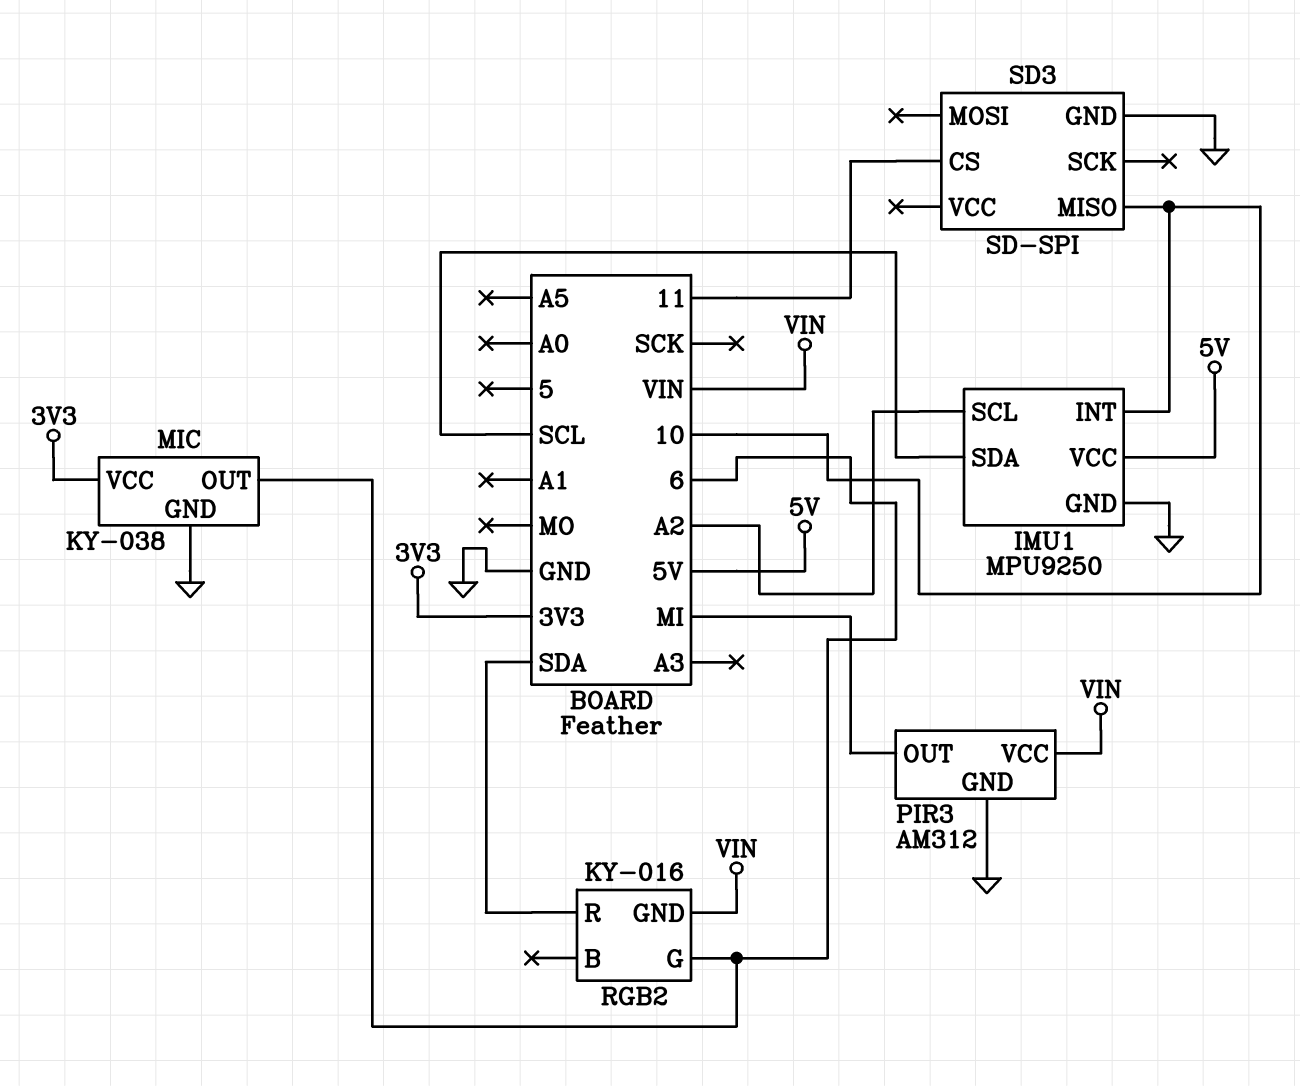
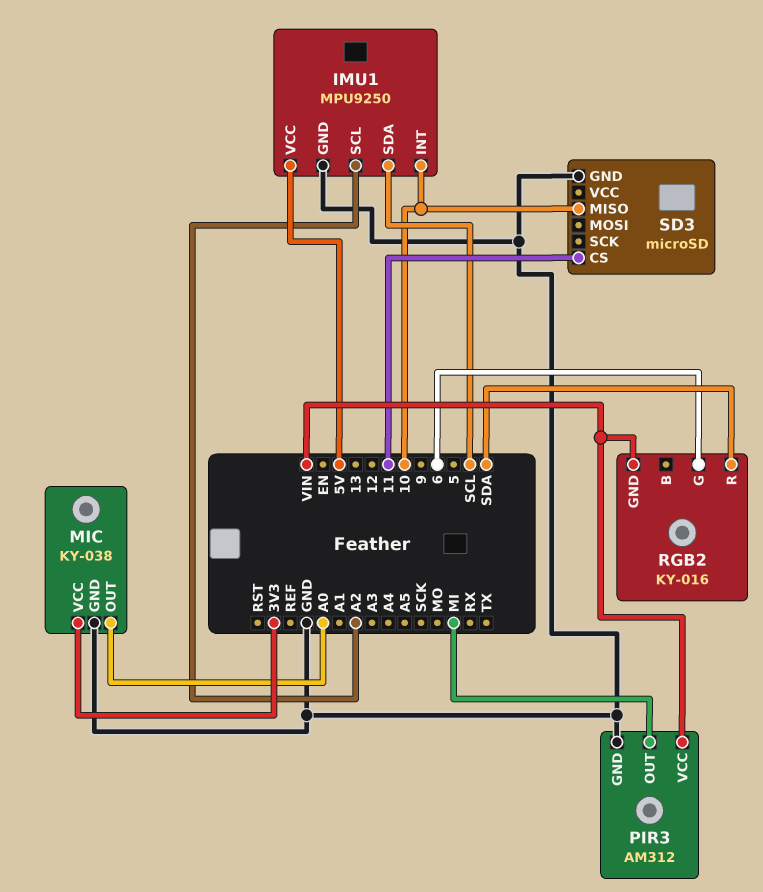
MIC pin OUT: 6 -> A0
SD3: SD-SPI -> microSD

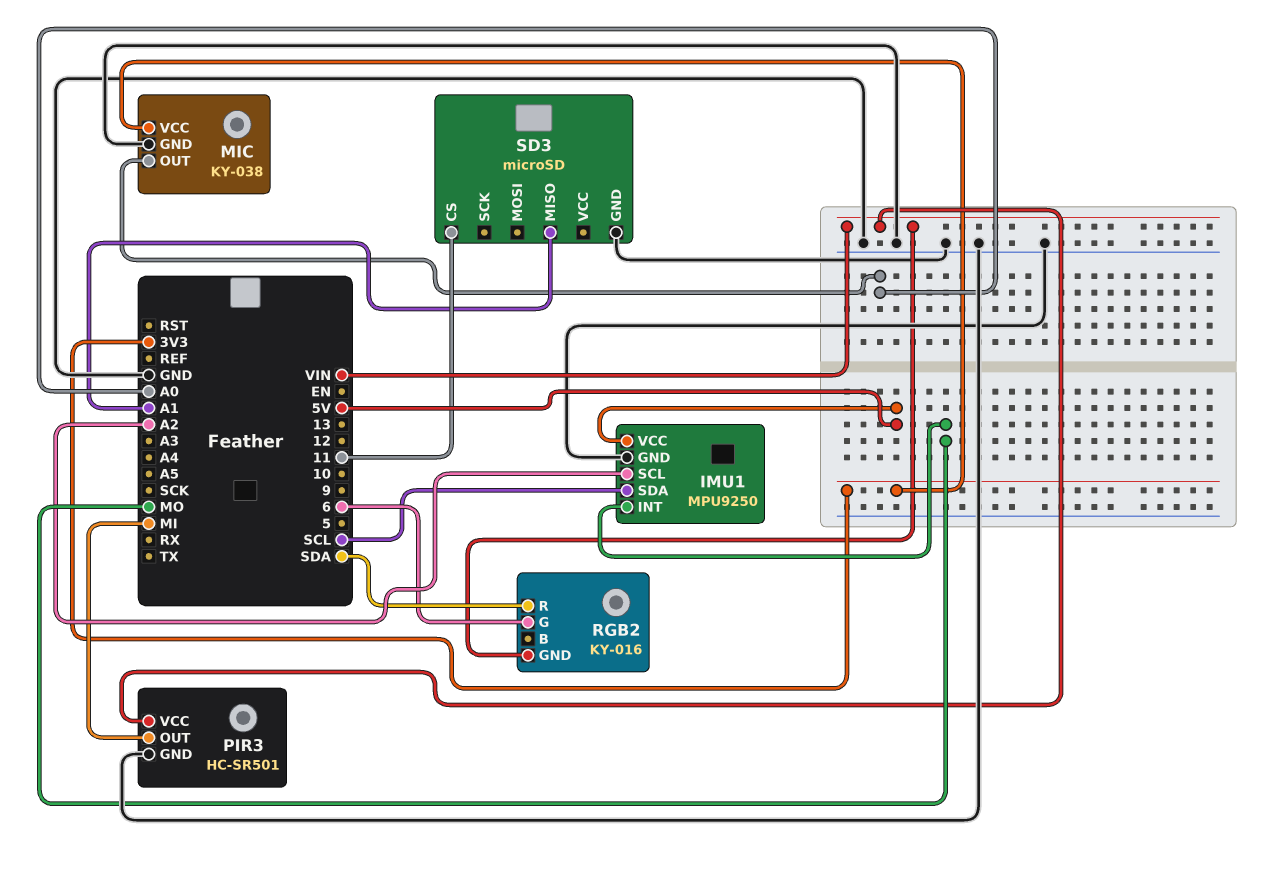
IMU1 pin INT: 10 -> MO
PIR3: AM312 -> HC-SR501
SD3 pin MISO: 10 -> A1

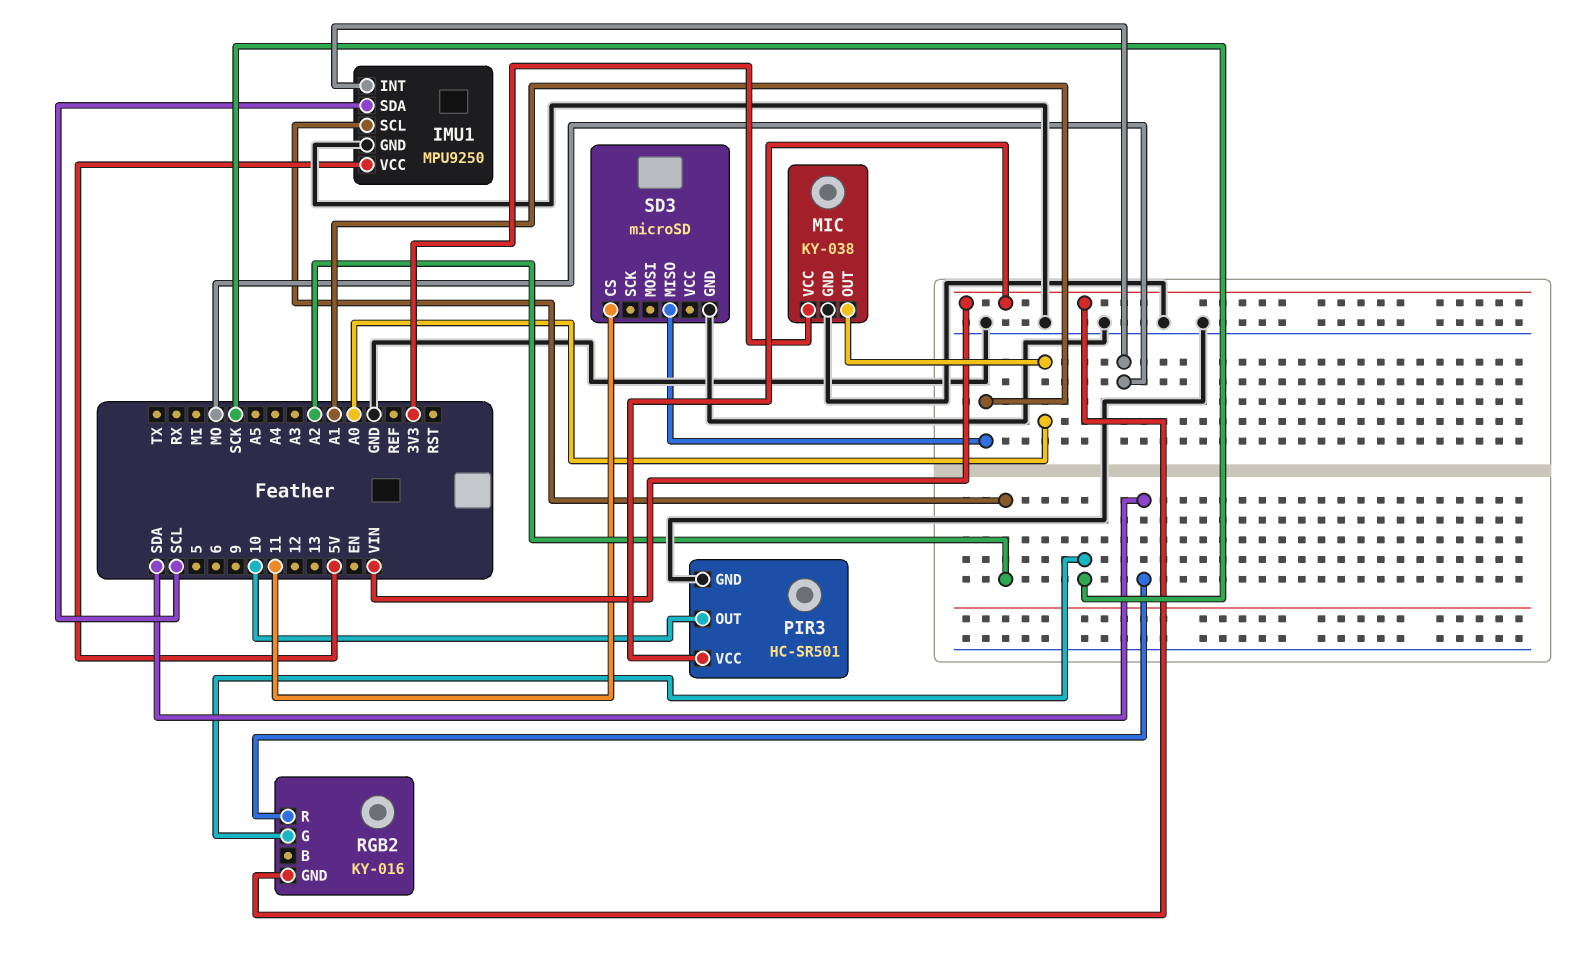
PIR3 pin OUT: MI -> 10
RGB2 pin G: 6 -> SCK

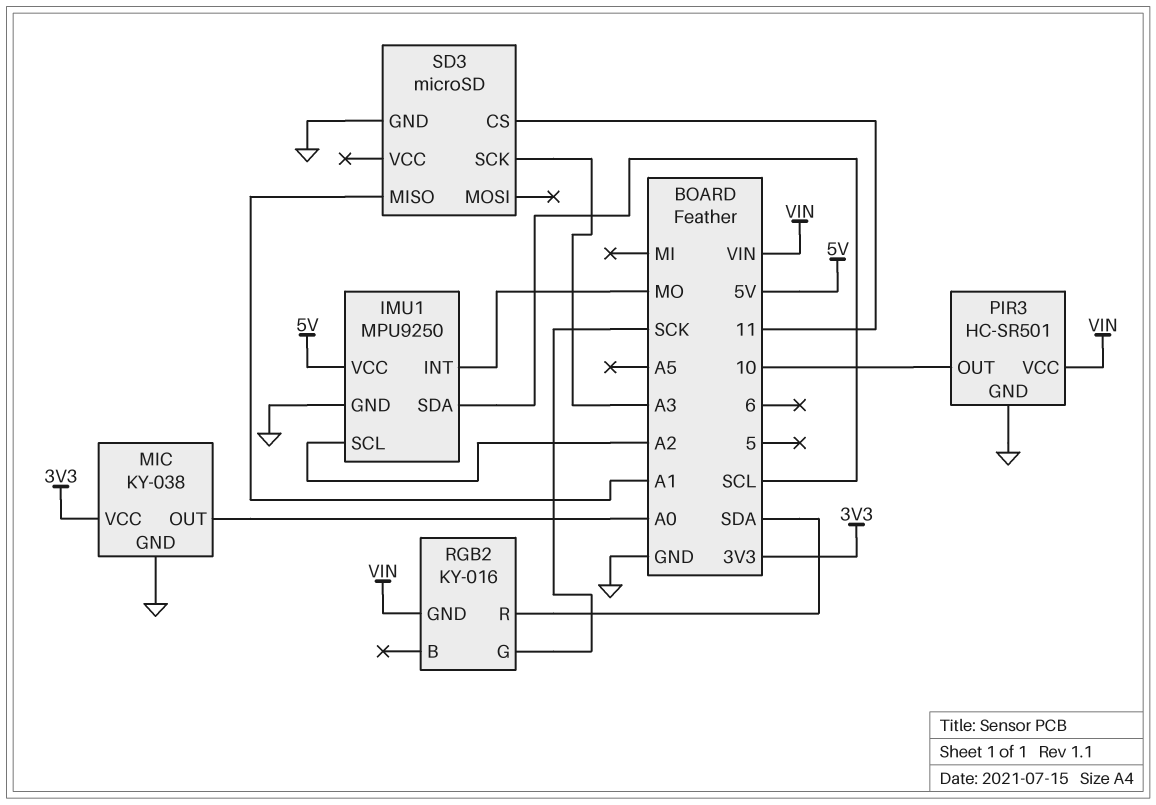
SD3 pin SCK: none -> A3

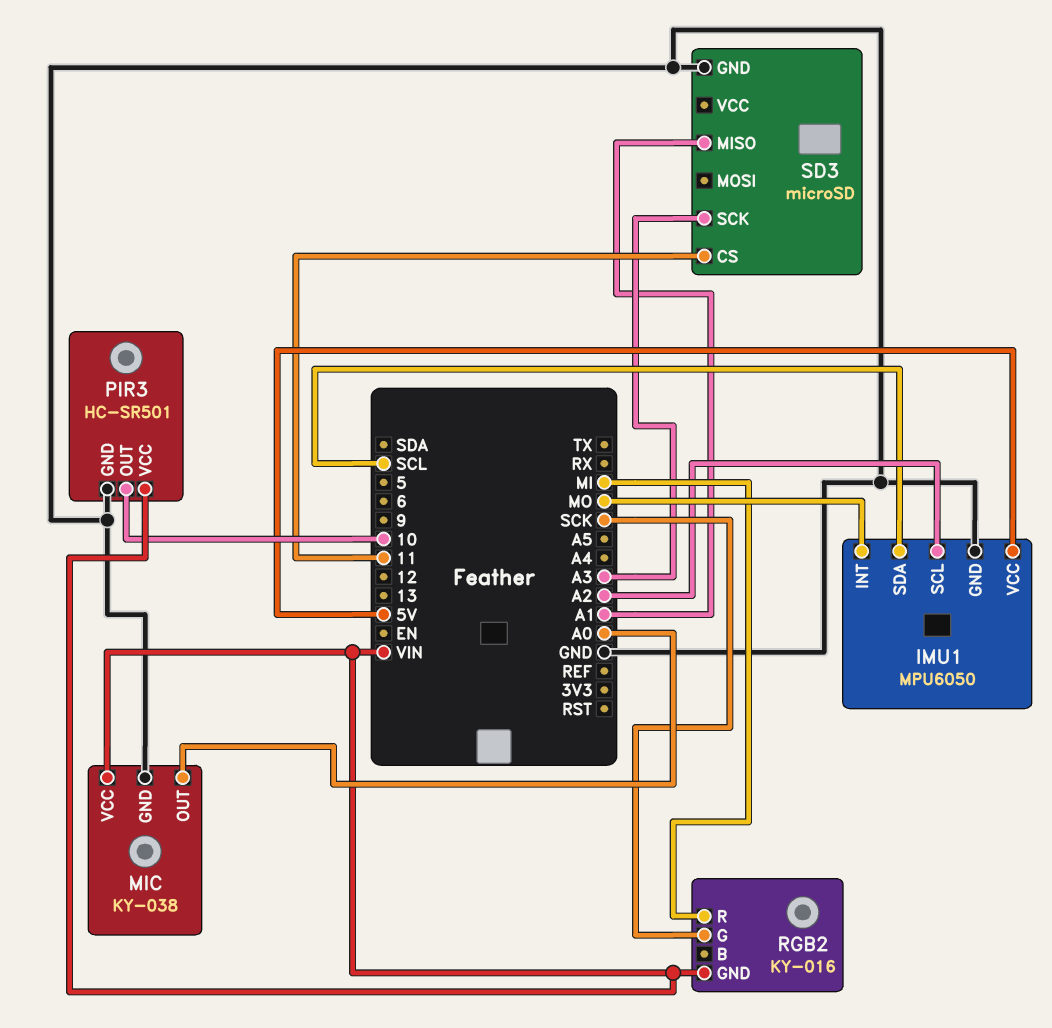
IMU1: MPU9250 -> MPU6050
MIC pin VCC: 3V3 -> VIN
RGB2 pin R: SDA -> MI

